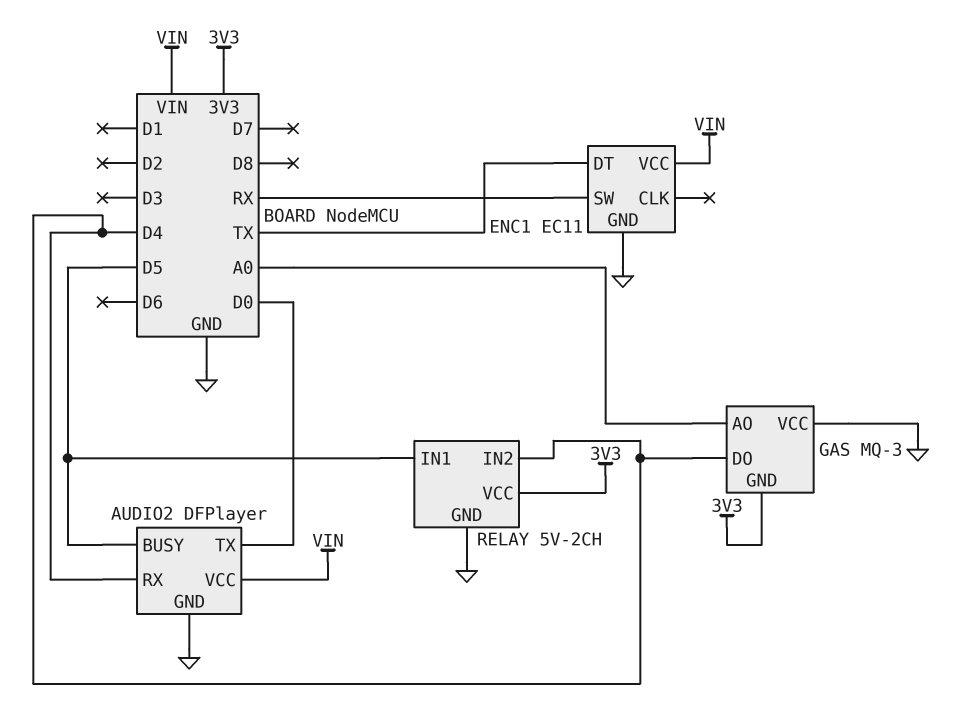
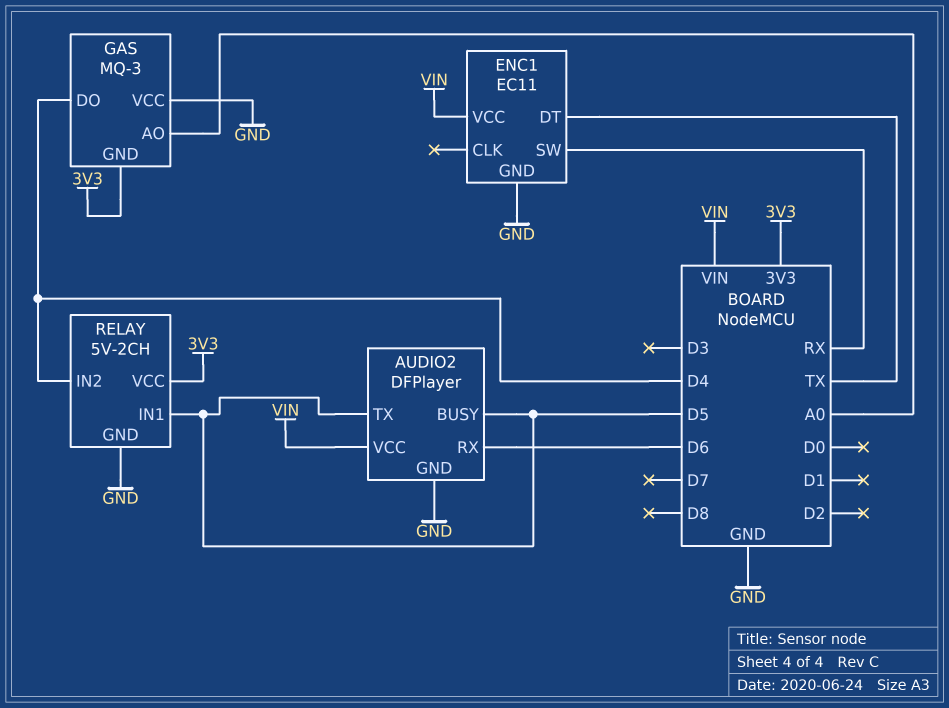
AUDIO2 pin RX: D4 -> D6
AUDIO2 pin TX: D0 -> D5

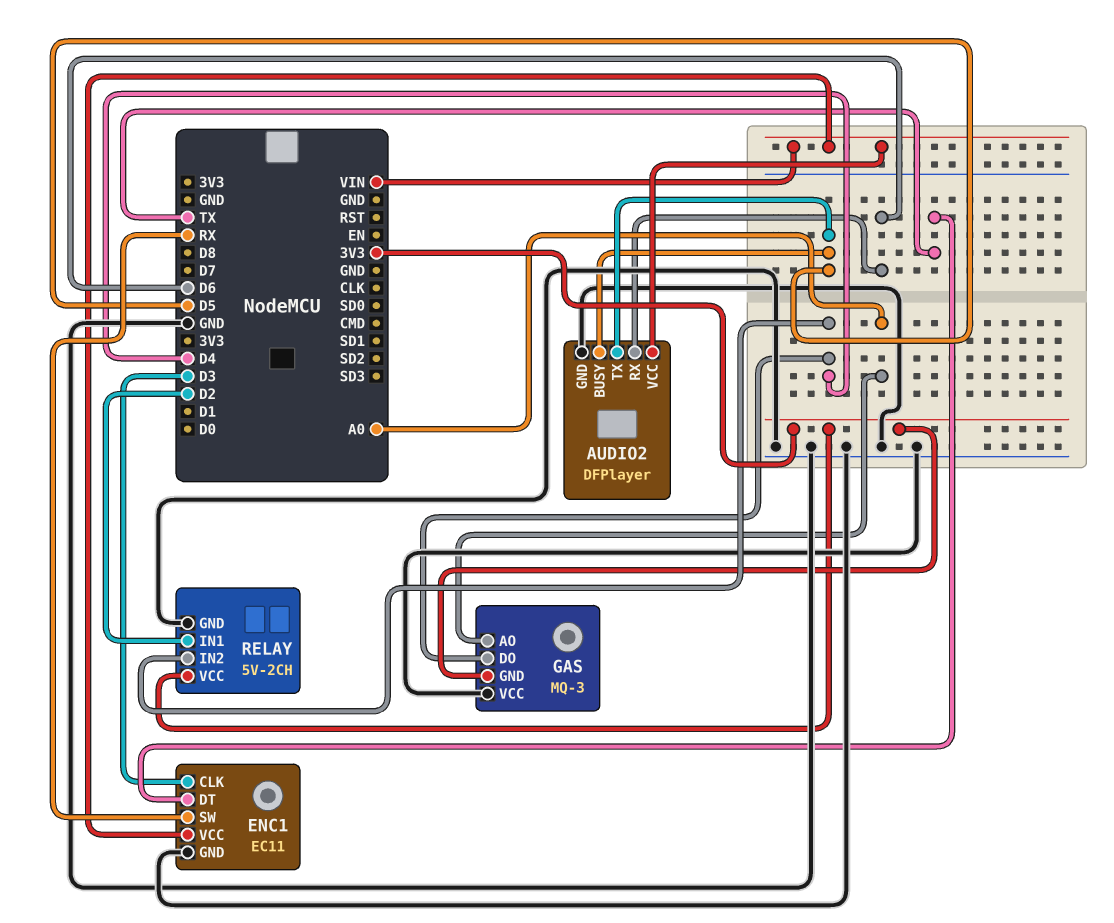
ENC1 pin CLK: none -> D3
RELAY pin IN1: D5 -> D2

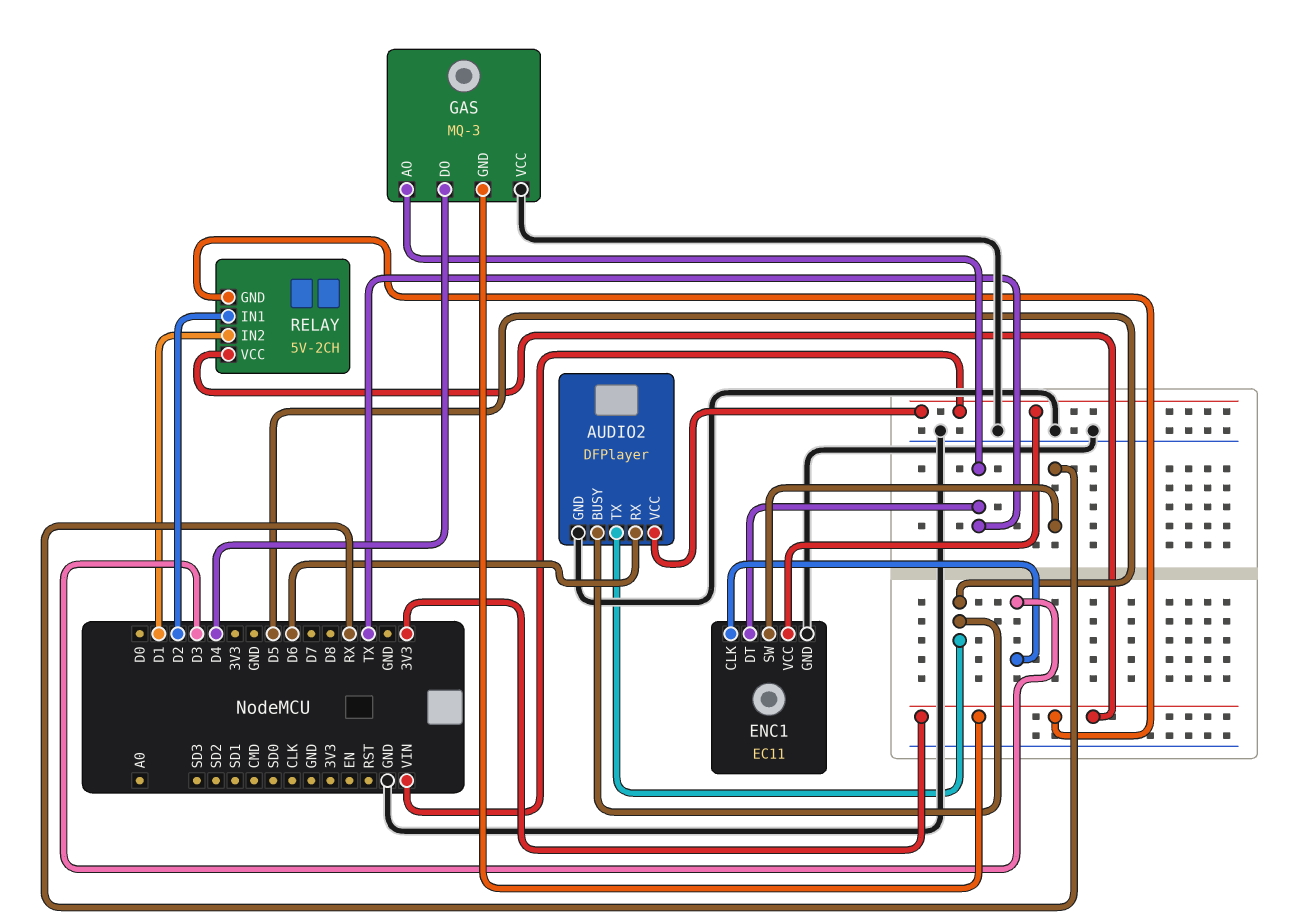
GAS pin AO: A0 -> TX
RELAY pin GND: GND -> 3V3
RELAY pin IN2: D4 -> D1

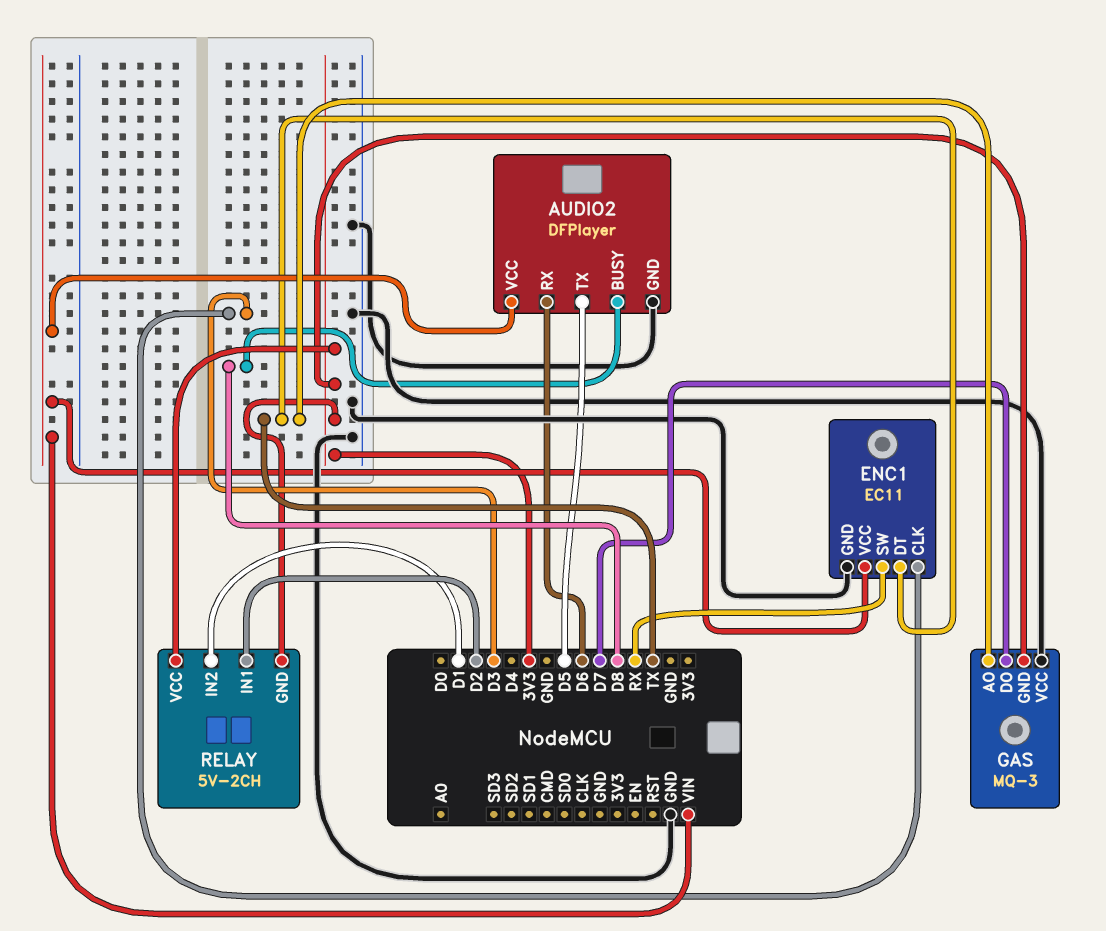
AUDIO2 pin BUSY: D5 -> D8
GAS pin DO: D4 -> D7

